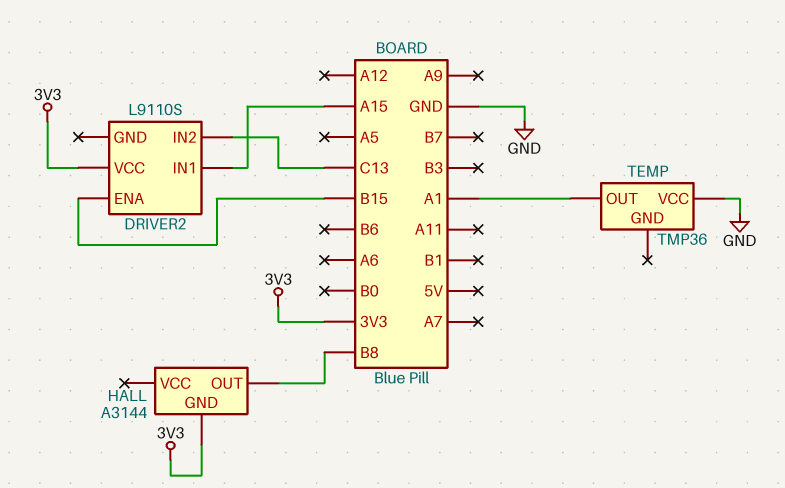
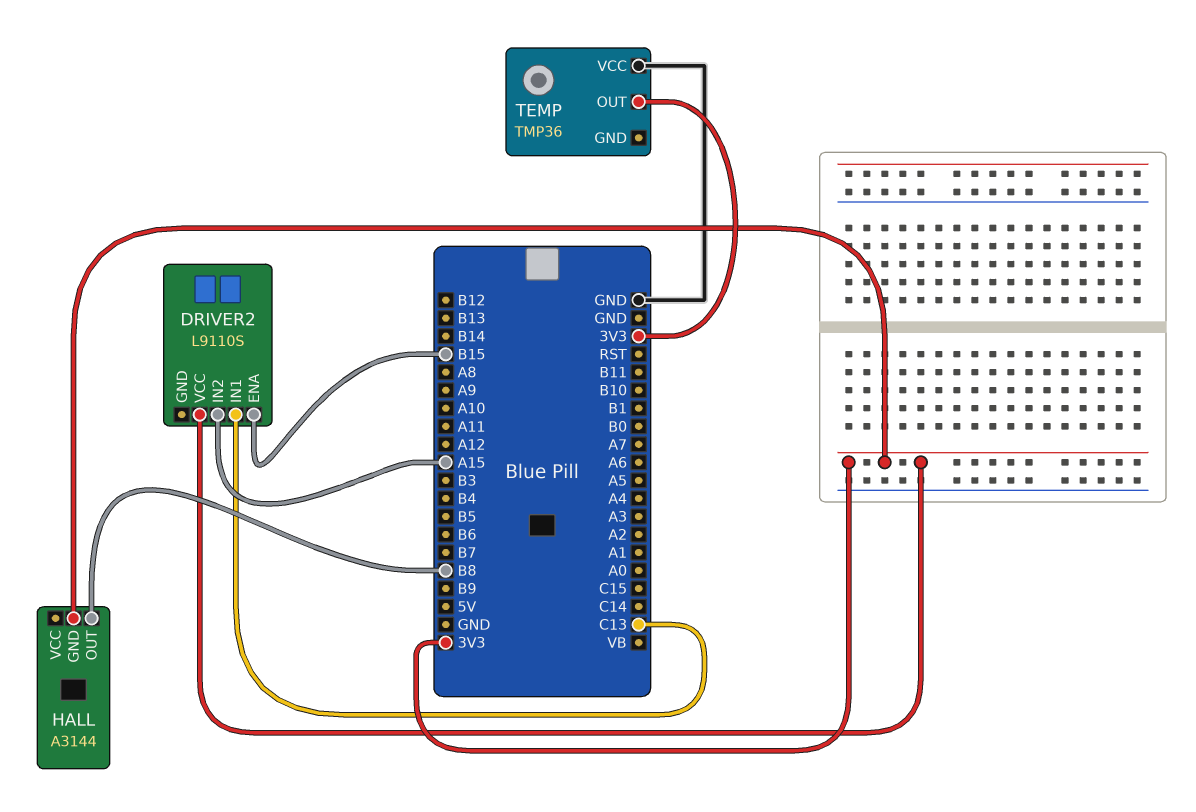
DRIVER2 pin IN1: A15 -> C13
DRIVER2 pin IN2: C13 -> A15
TEMP pin OUT: A1 -> 3V3

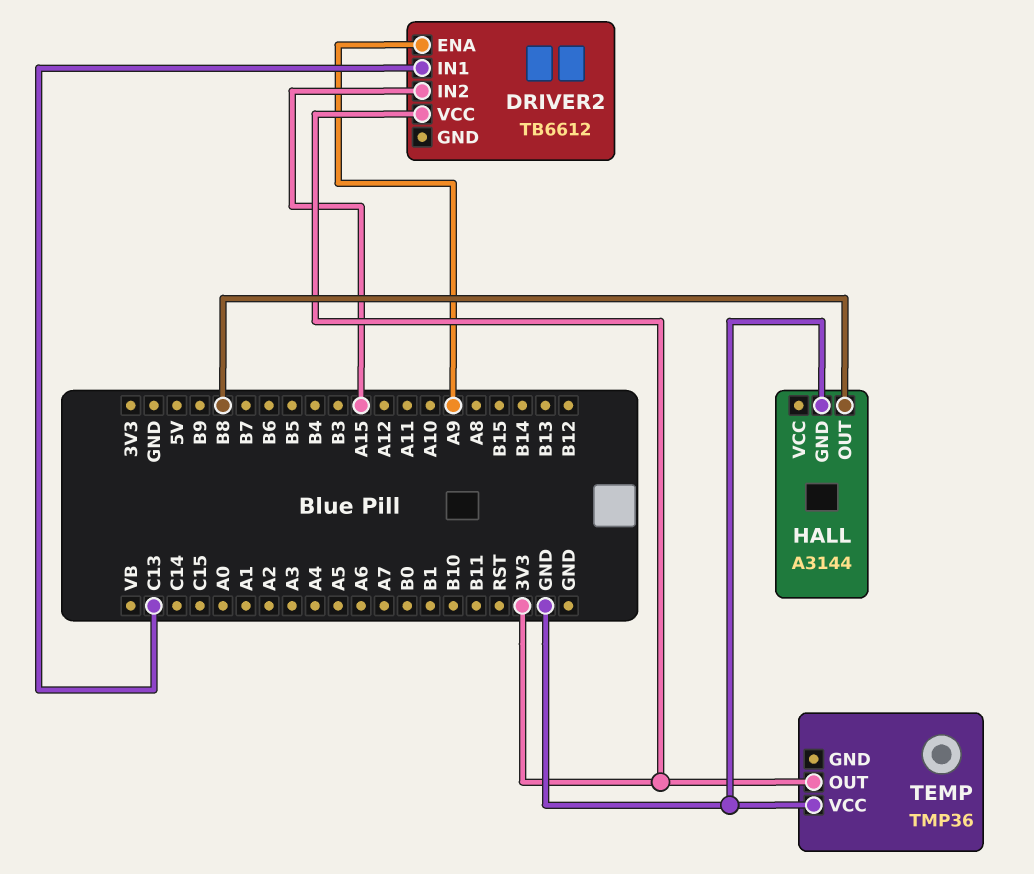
DRIVER2: L9110S -> TB6612
DRIVER2 pin ENA: B15 -> A9
HALL pin GND: 3V3 -> GND

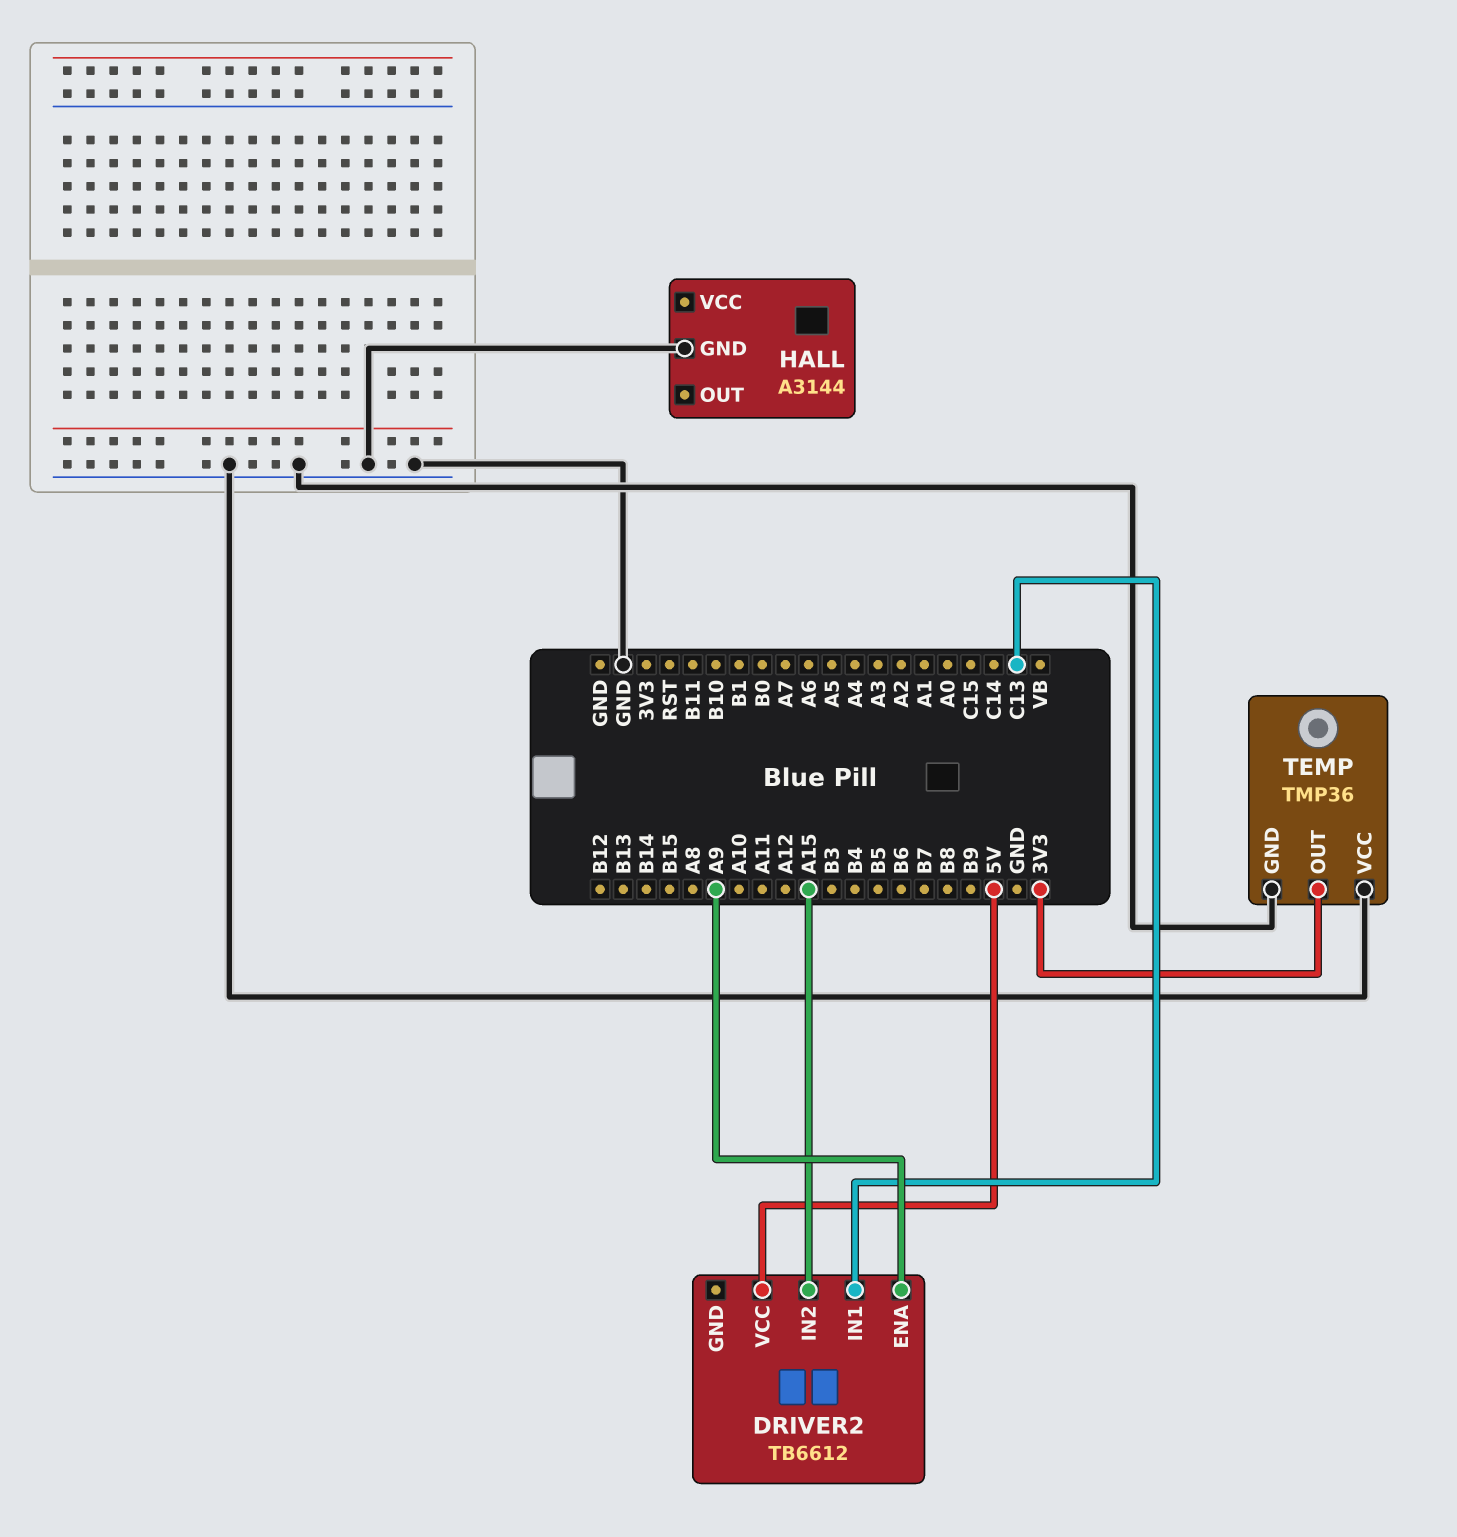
DRIVER2 pin VCC: 3V3 -> 5V
HALL pin OUT: B8 -> none
TEMP pin GND: none -> GND

